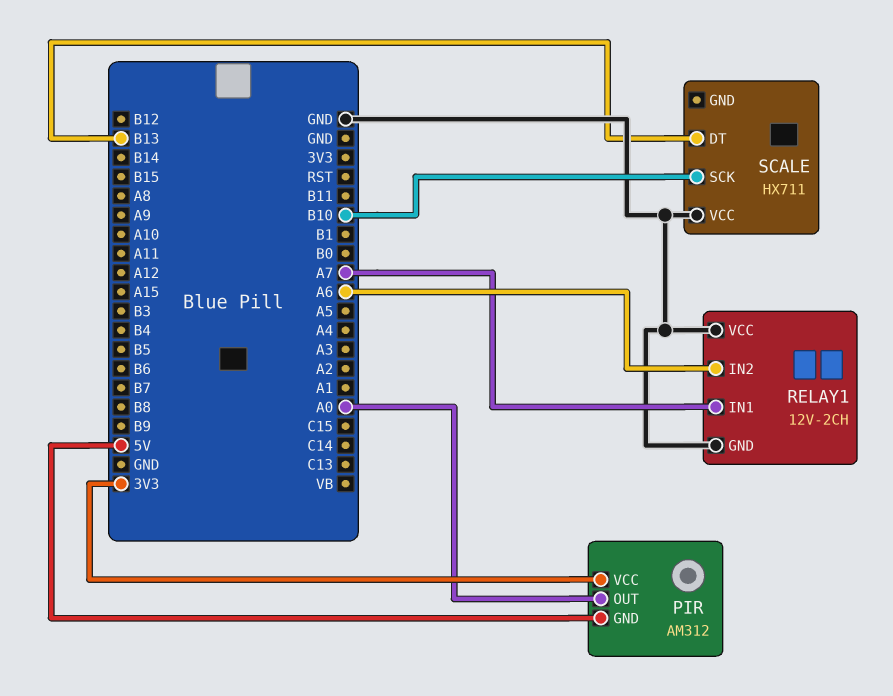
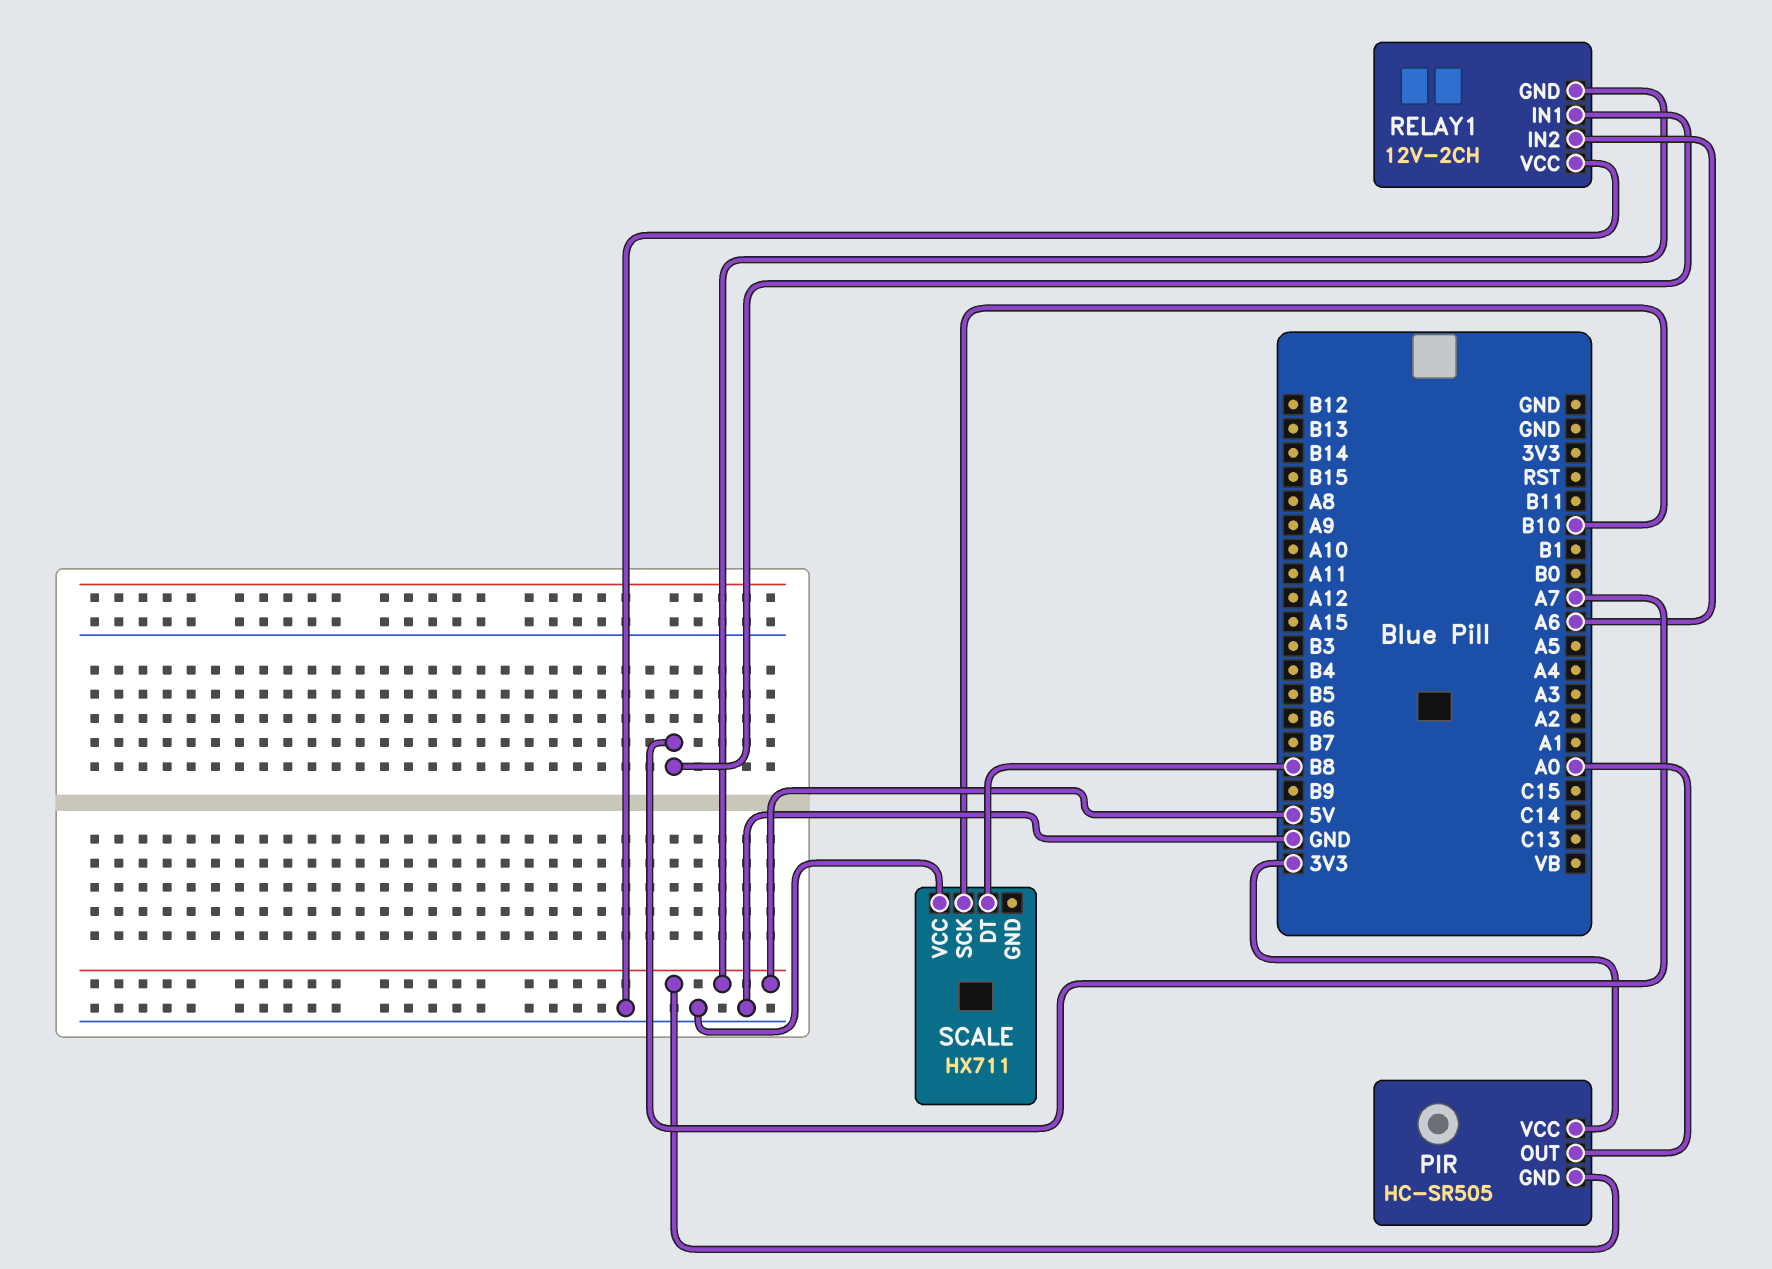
PIR: AM312 -> HC-SR505
RELAY1 pin GND: GND -> 5V
SCALE pin DT: B13 -> B8

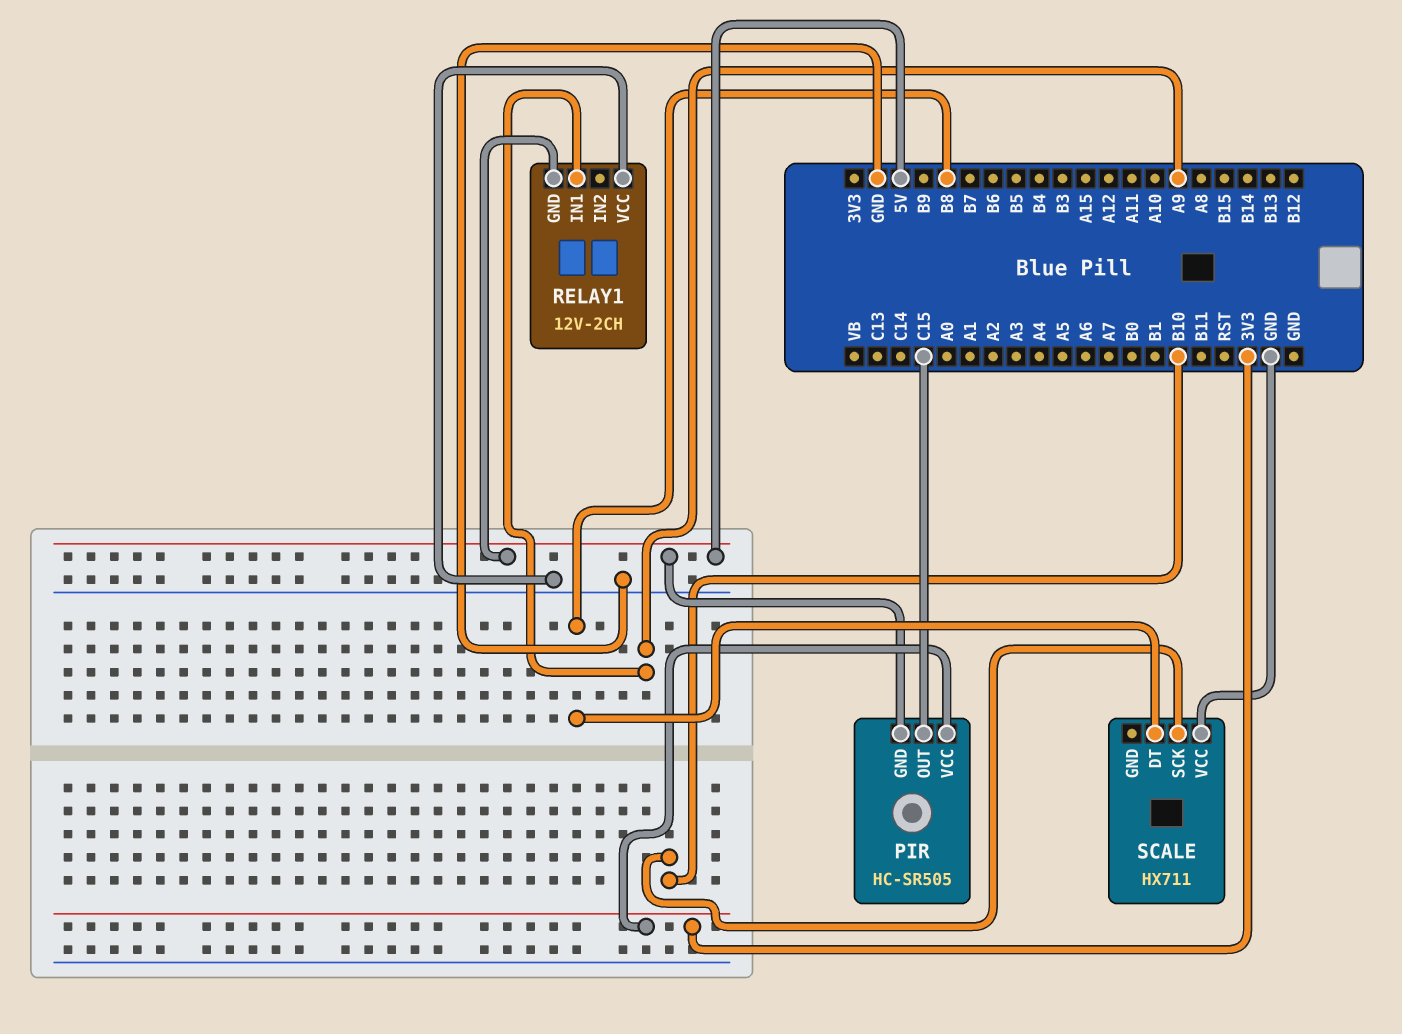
PIR pin OUT: A0 -> C15
RELAY1 pin IN1: A7 -> A9
RELAY1 pin IN2: A6 -> none

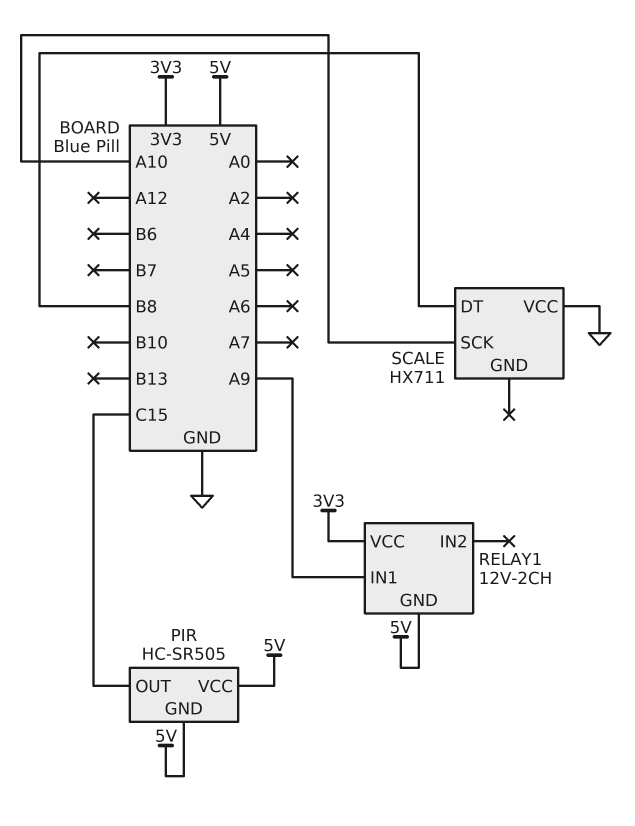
PIR pin VCC: 3V3 -> 5V
RELAY1 pin VCC: GND -> 3V3
SCALE pin SCK: B10 -> A10

